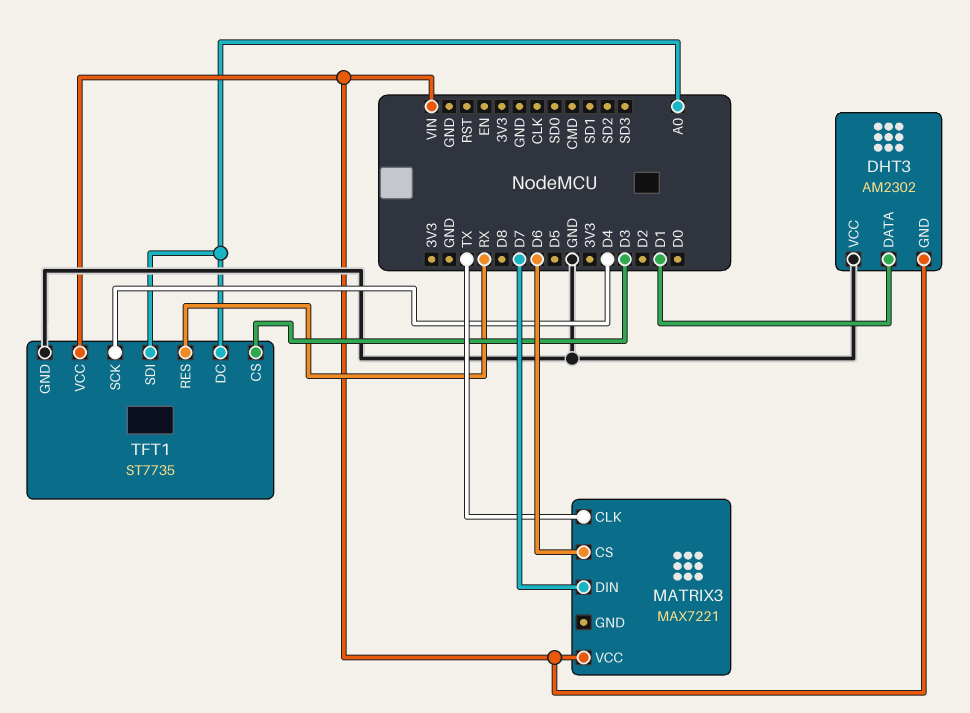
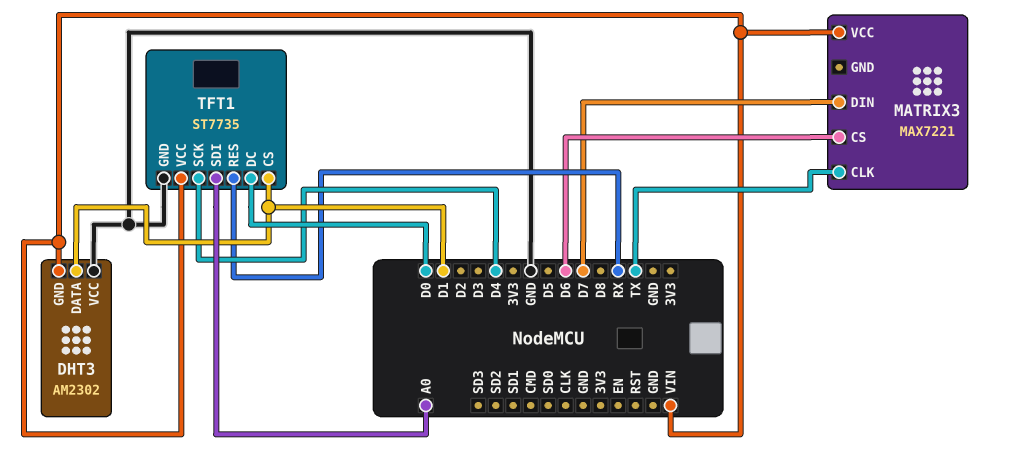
TFT1 pin CS: D3 -> D1
TFT1 pin DC: A0 -> D0

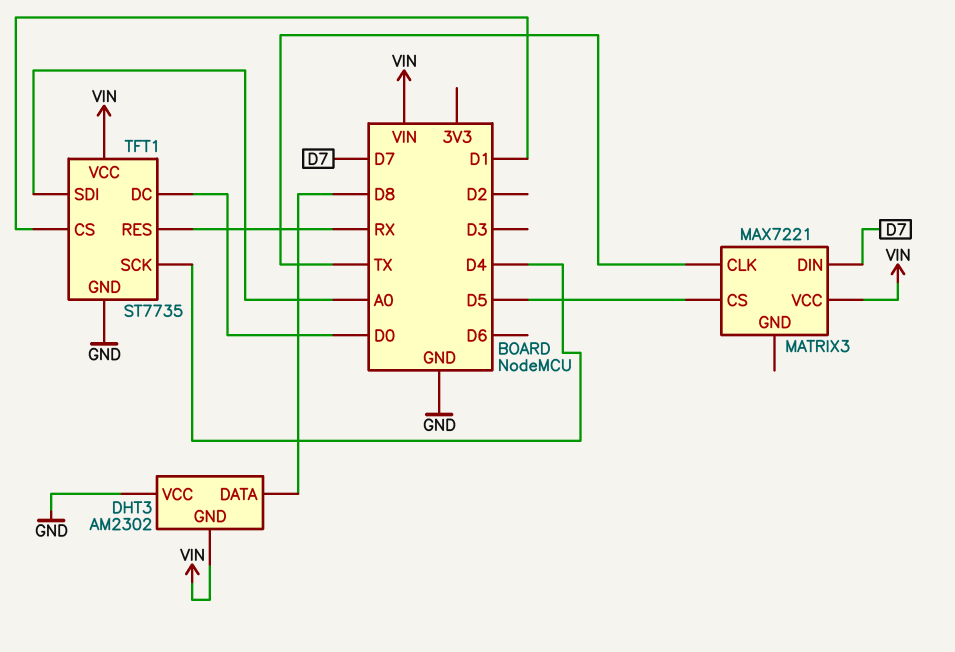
DHT3 pin DATA: D1 -> D8
MATRIX3 pin CS: D6 -> D5

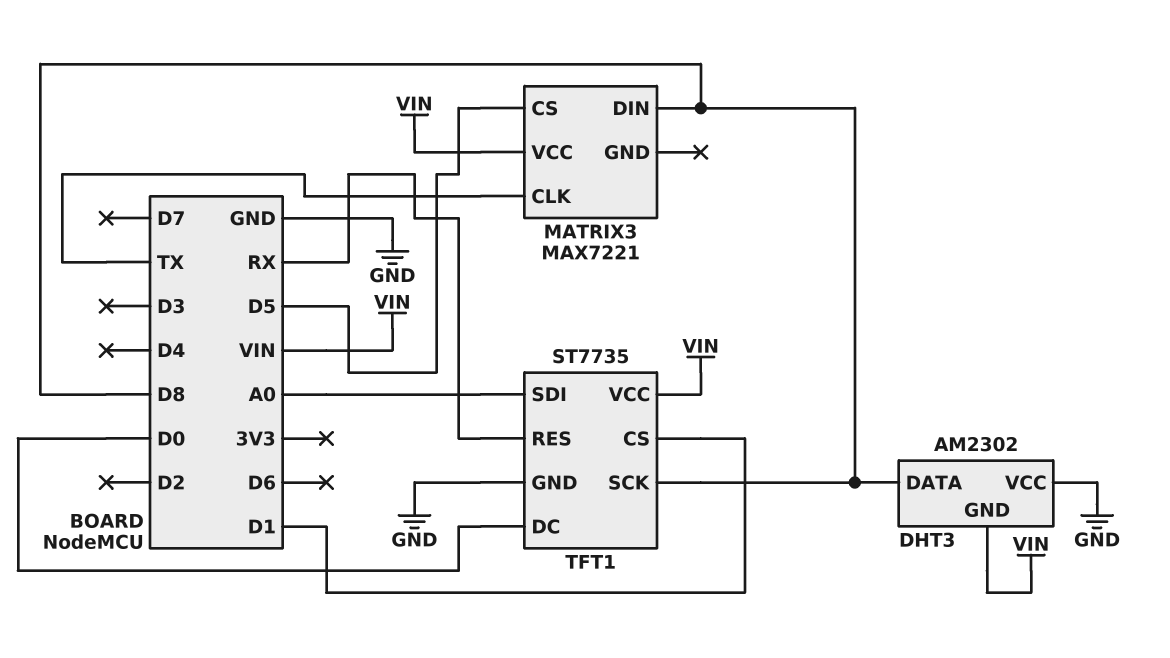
MATRIX3 pin DIN: D7 -> D8
TFT1 pin SCK: D4 -> D8

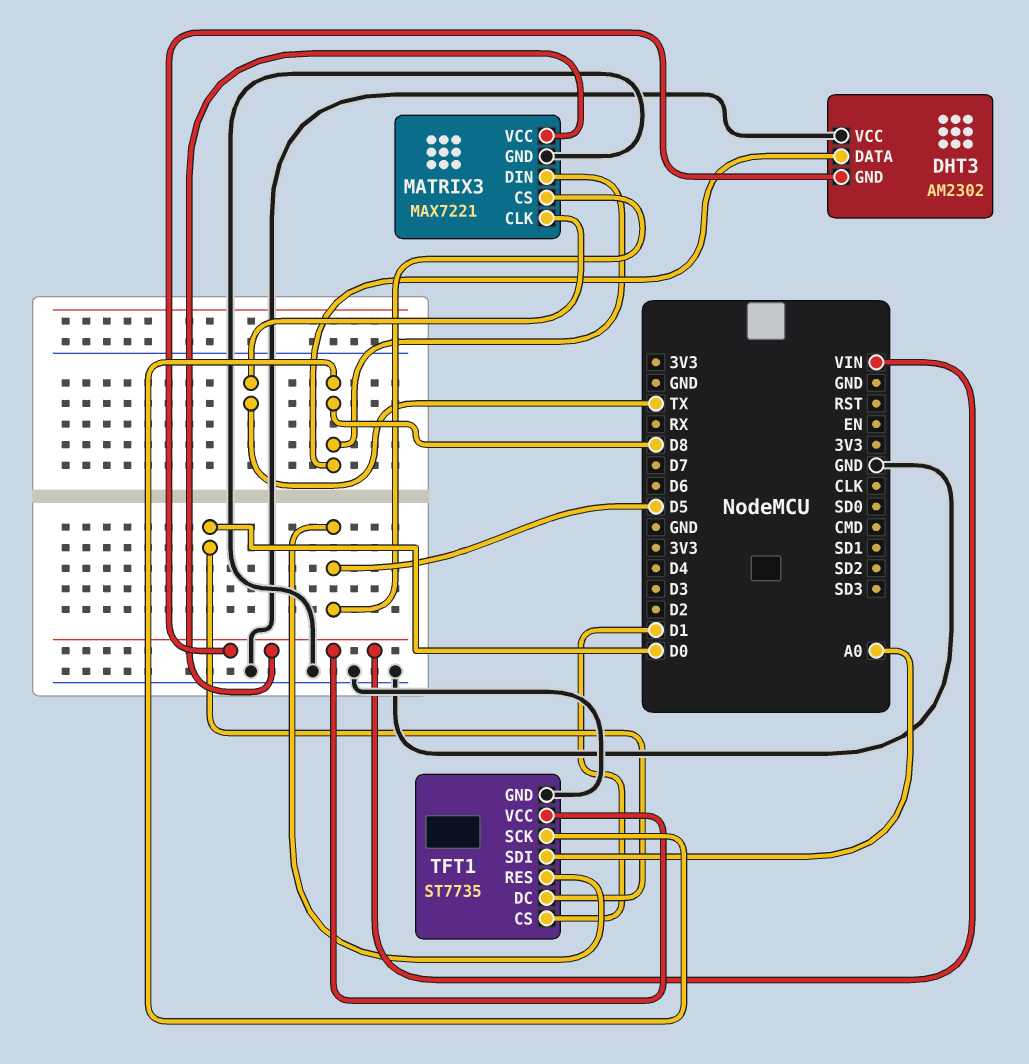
MATRIX3 pin GND: none -> GND
TFT1 pin RES: RX -> D5

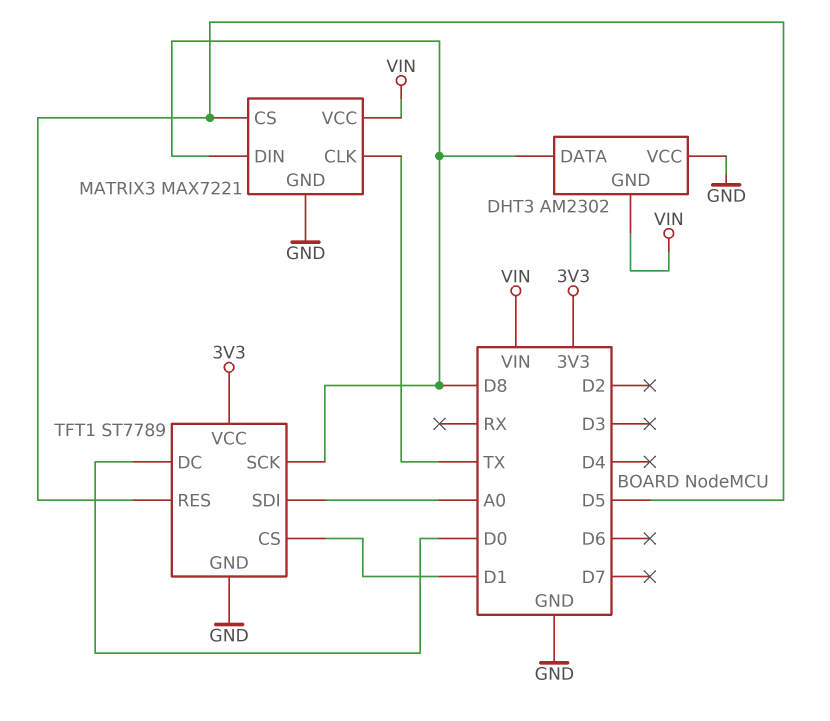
TFT1: ST7735 -> ST7789
TFT1 pin VCC: VIN -> 3V3

